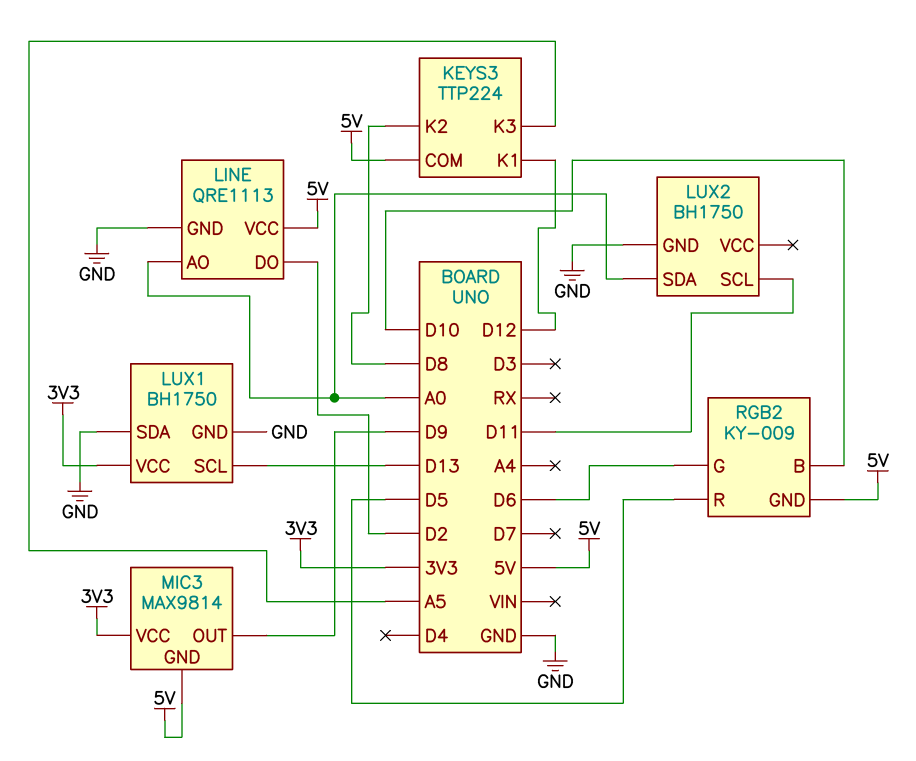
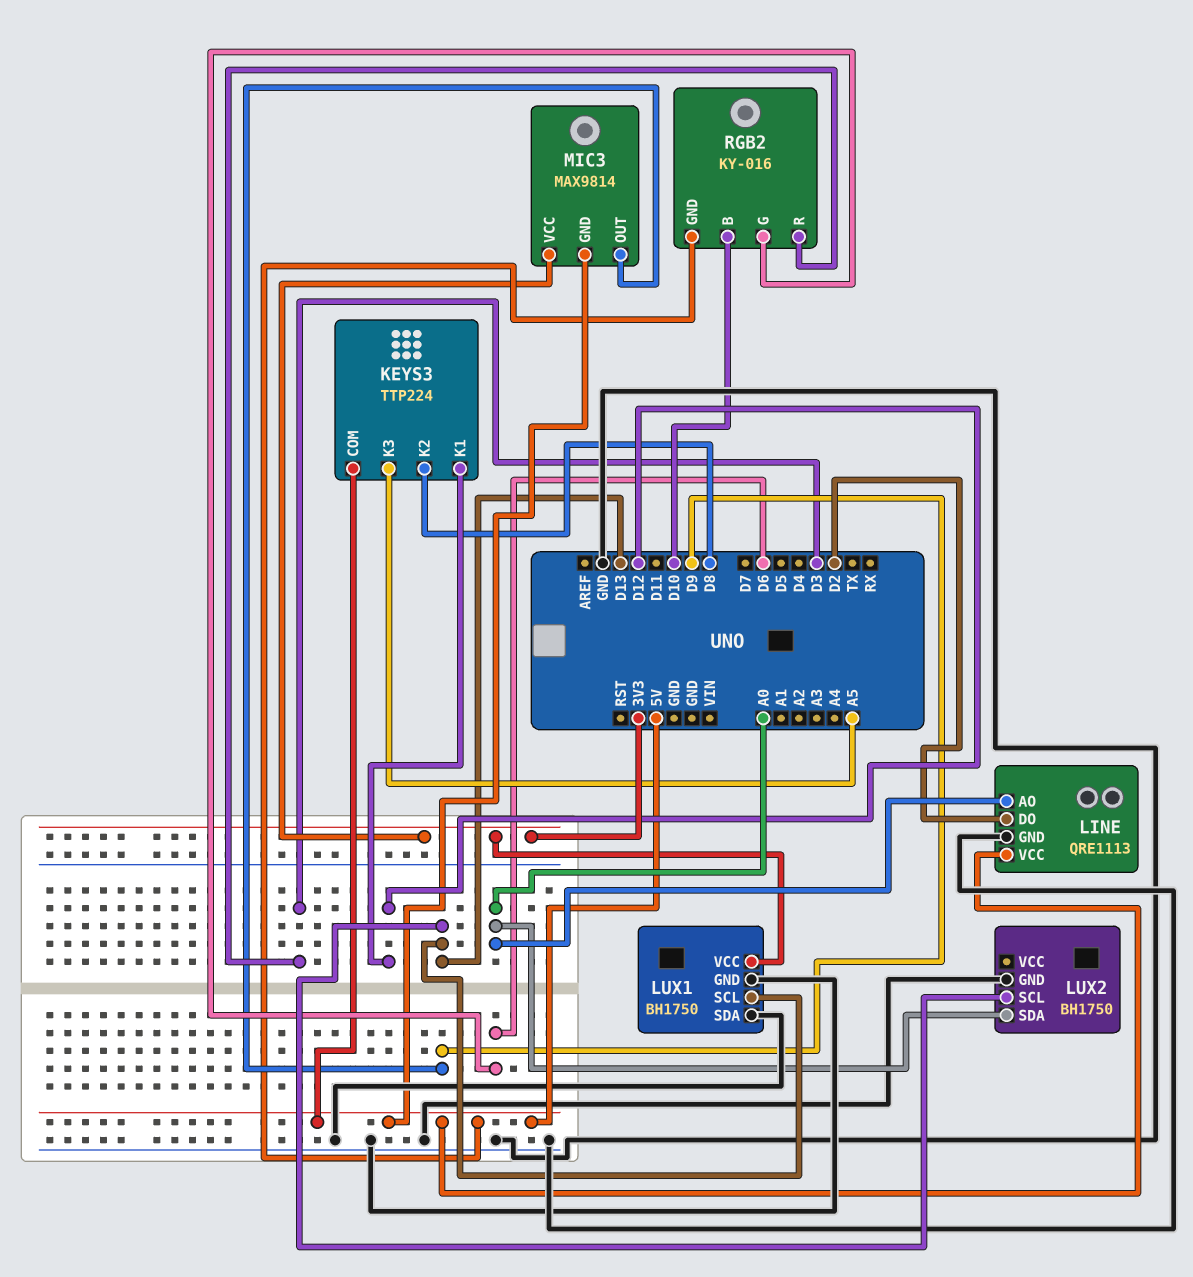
LUX2 pin SCL: D11 -> D13
RGB2: KY-009 -> KY-016
RGB2 pin R: D5 -> D3

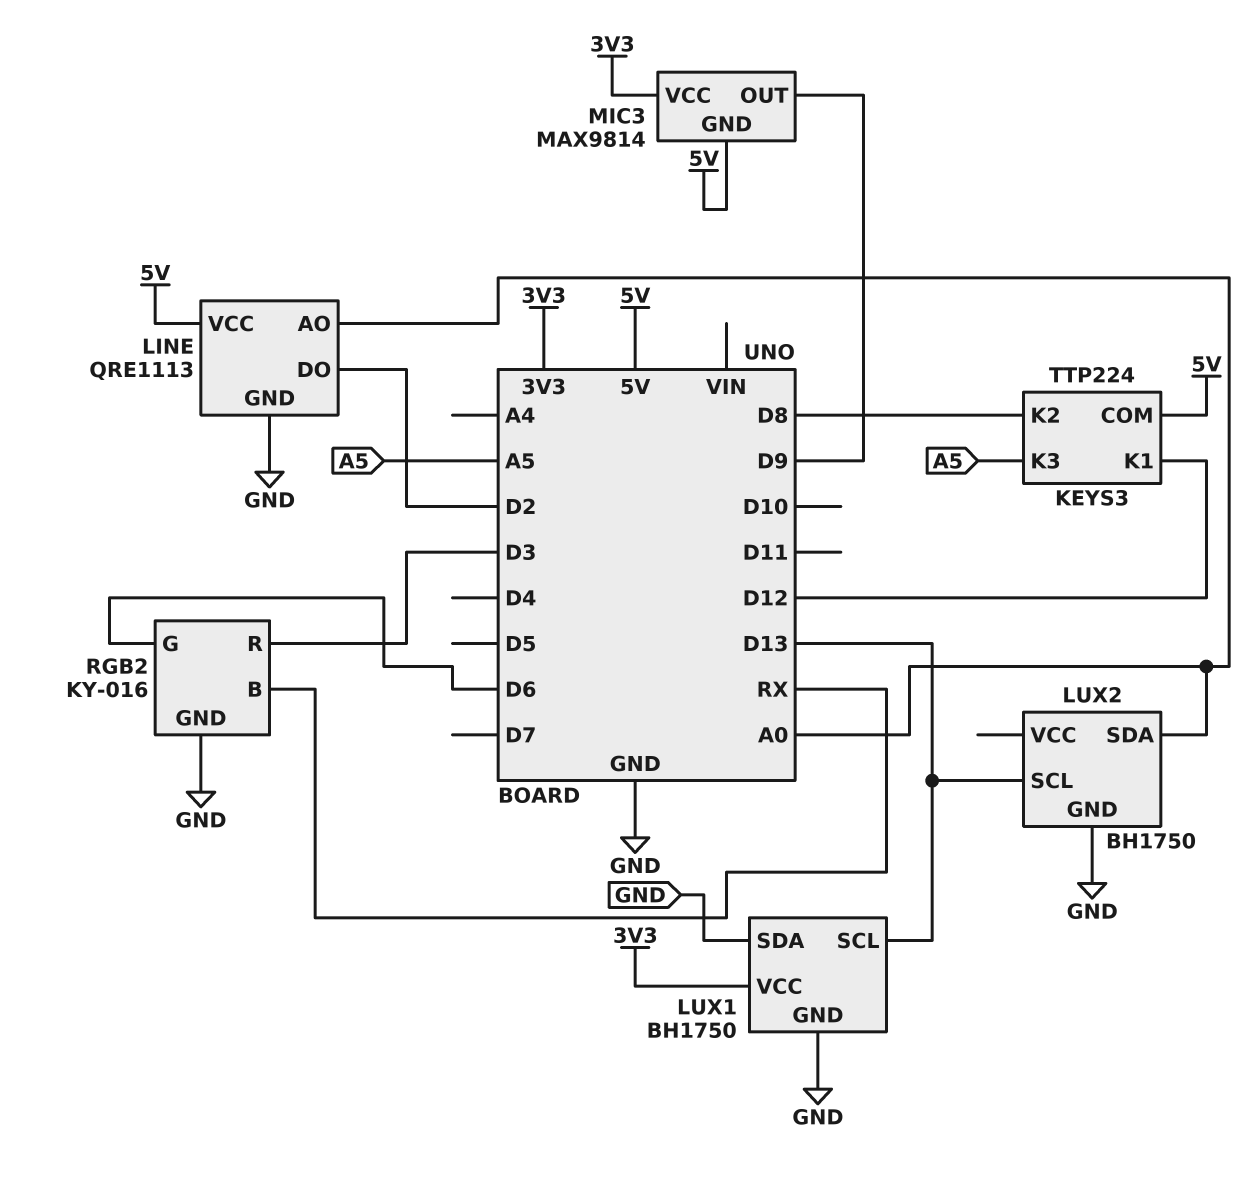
RGB2 pin B: D10 -> RX
RGB2 pin GND: 5V -> GND

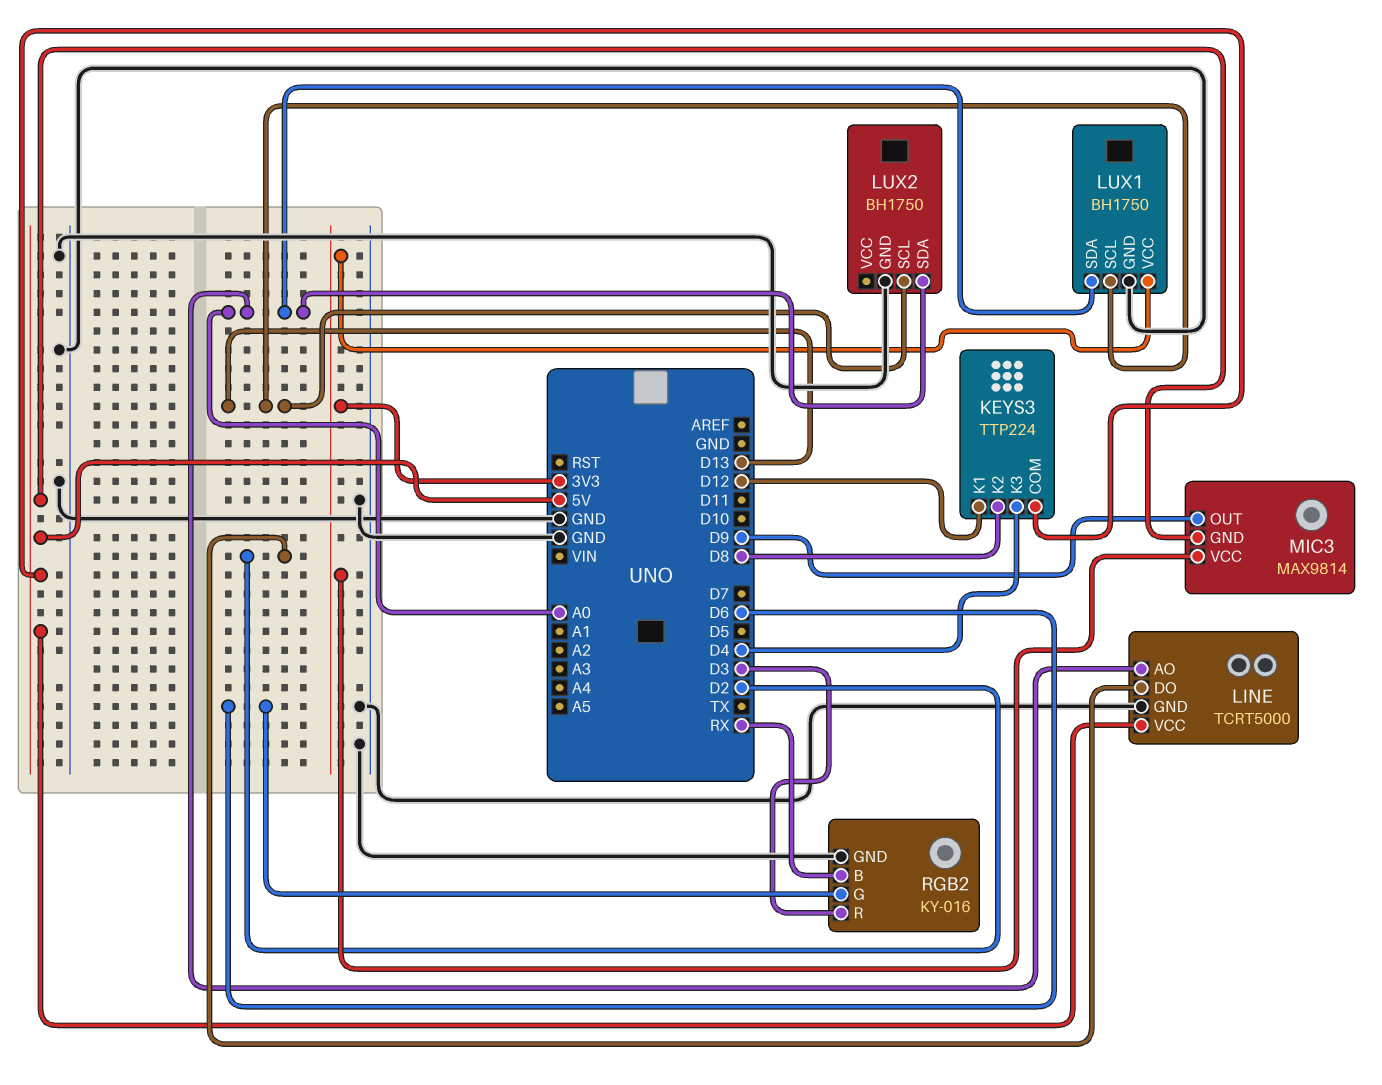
KEYS3 pin K3: A5 -> D4
LINE: QRE1113 -> TCRT5000
LUX1 pin SDA: GND -> A0

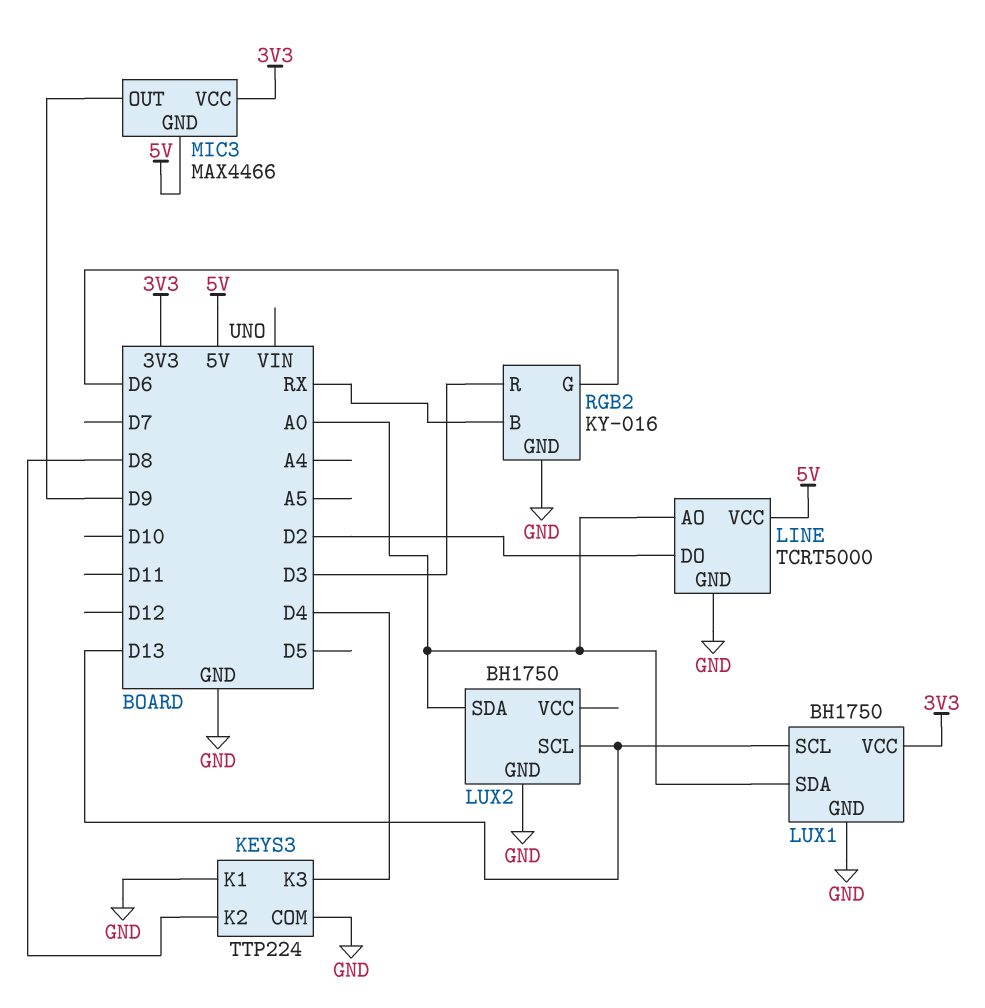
KEYS3 pin COM: 5V -> GND
KEYS3 pin K1: D12 -> GND
MIC3: MAX9814 -> MAX4466

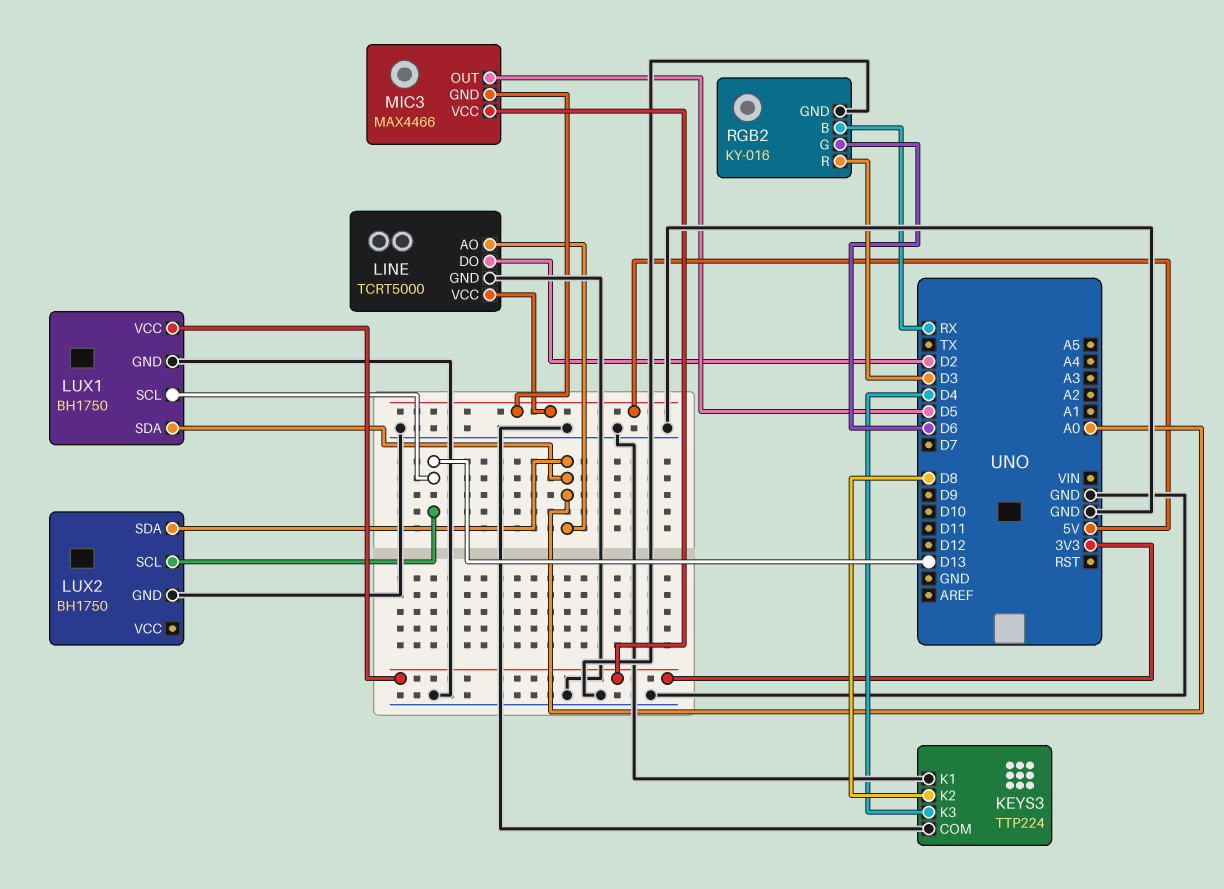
MIC3 pin OUT: D9 -> D5

